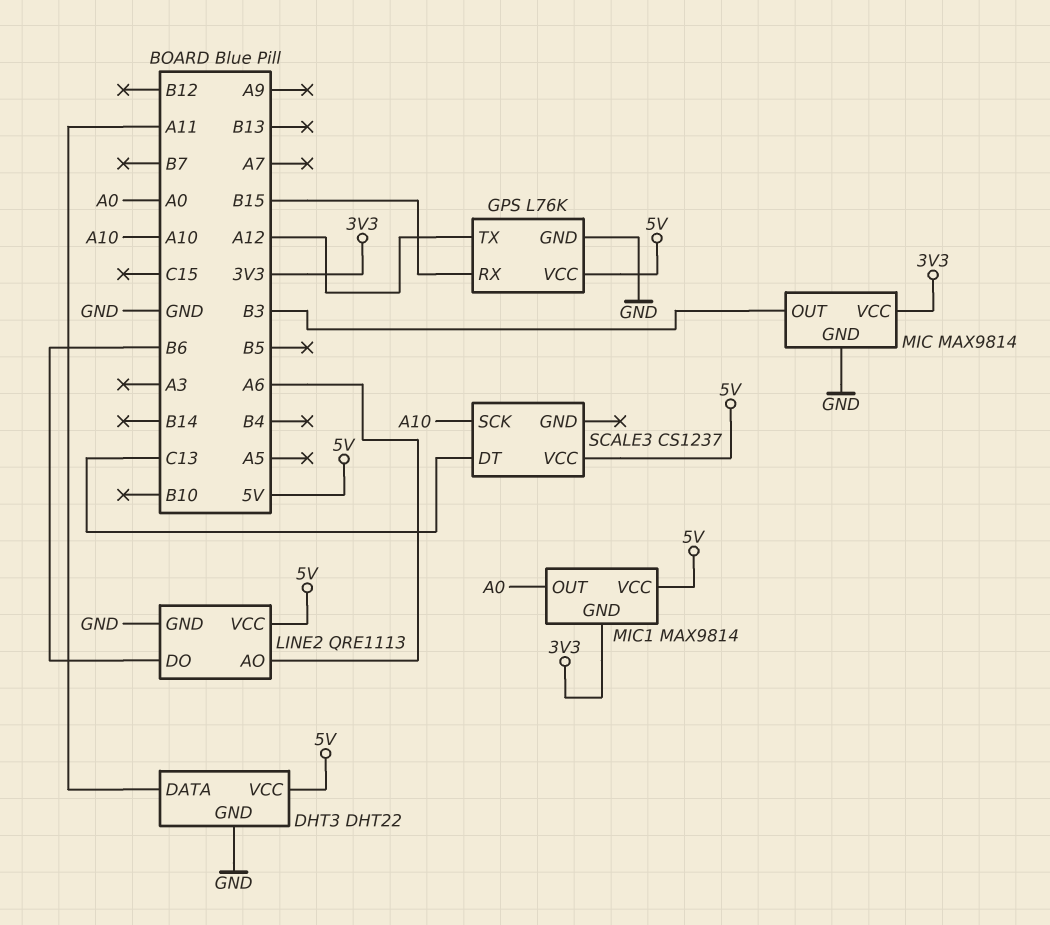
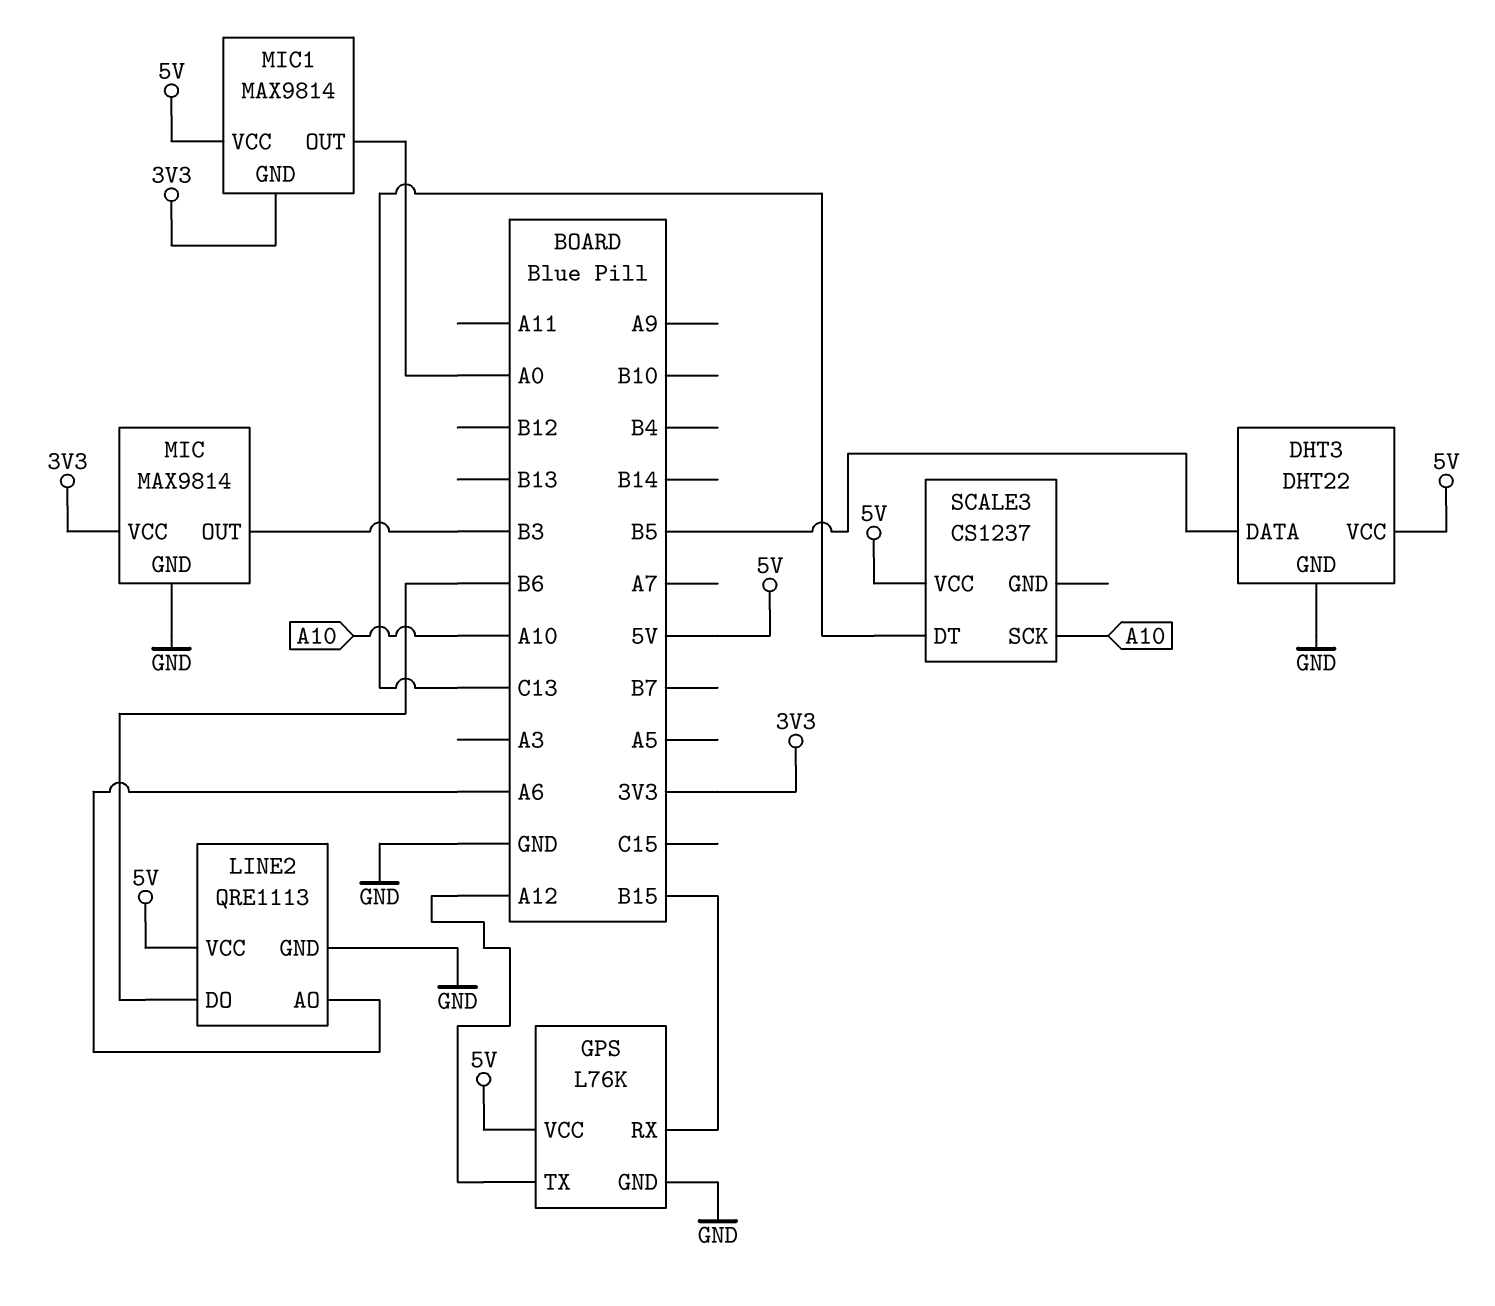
DHT3 pin DATA: A11 -> B5

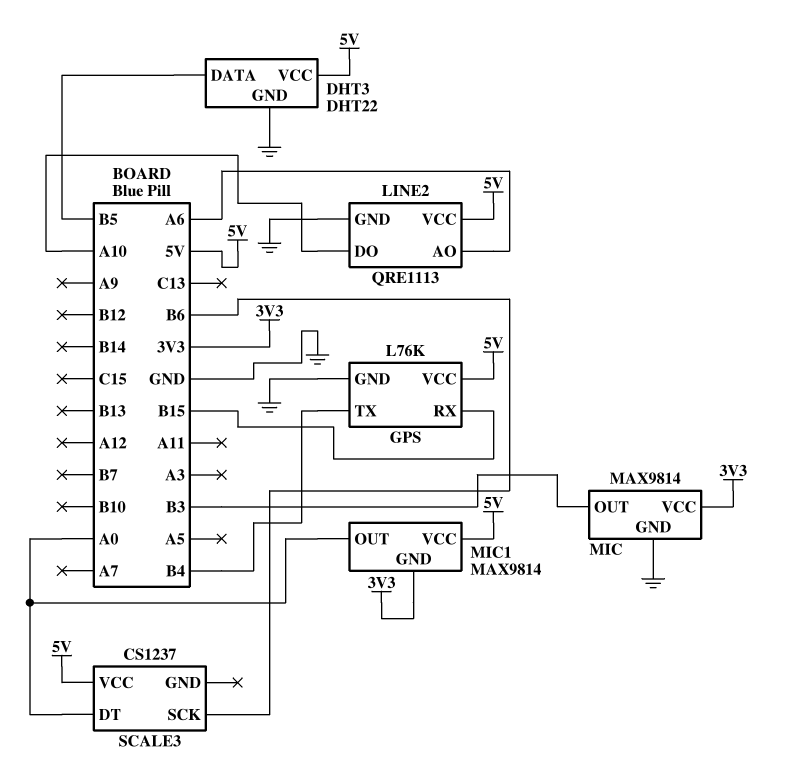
GPS pin TX: A12 -> B4
LINE2 pin DO: B6 -> A10
SCALE3 pin DT: C13 -> A0
SCALE3 pin SCK: A10 -> B6

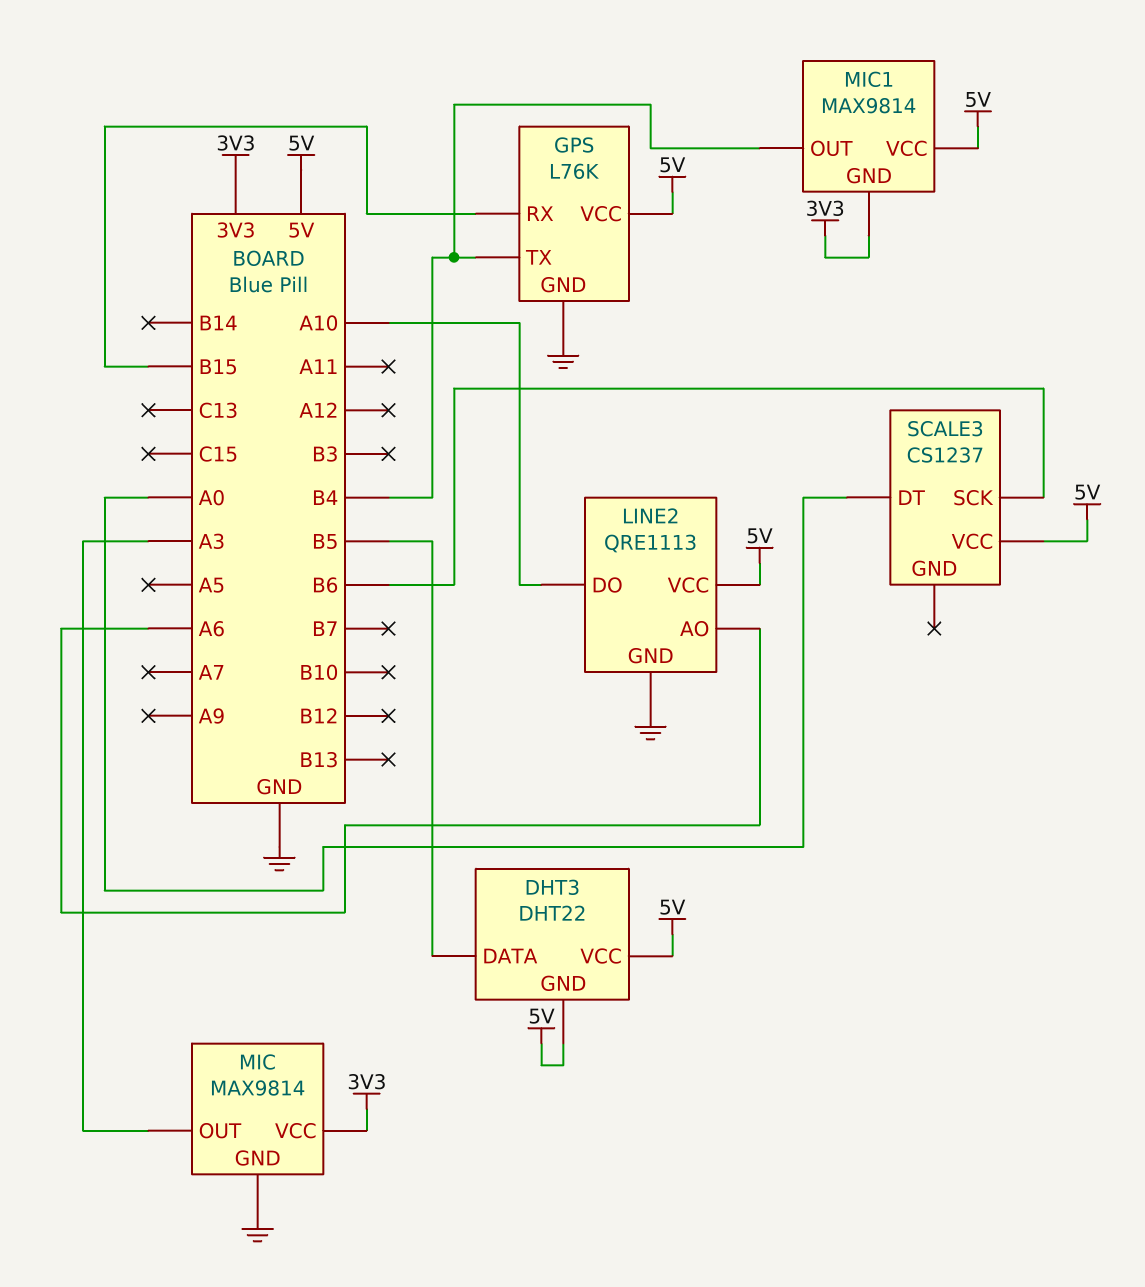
DHT3 pin GND: GND -> 5V
MIC pin OUT: B3 -> A3
MIC1 pin OUT: A0 -> B4

